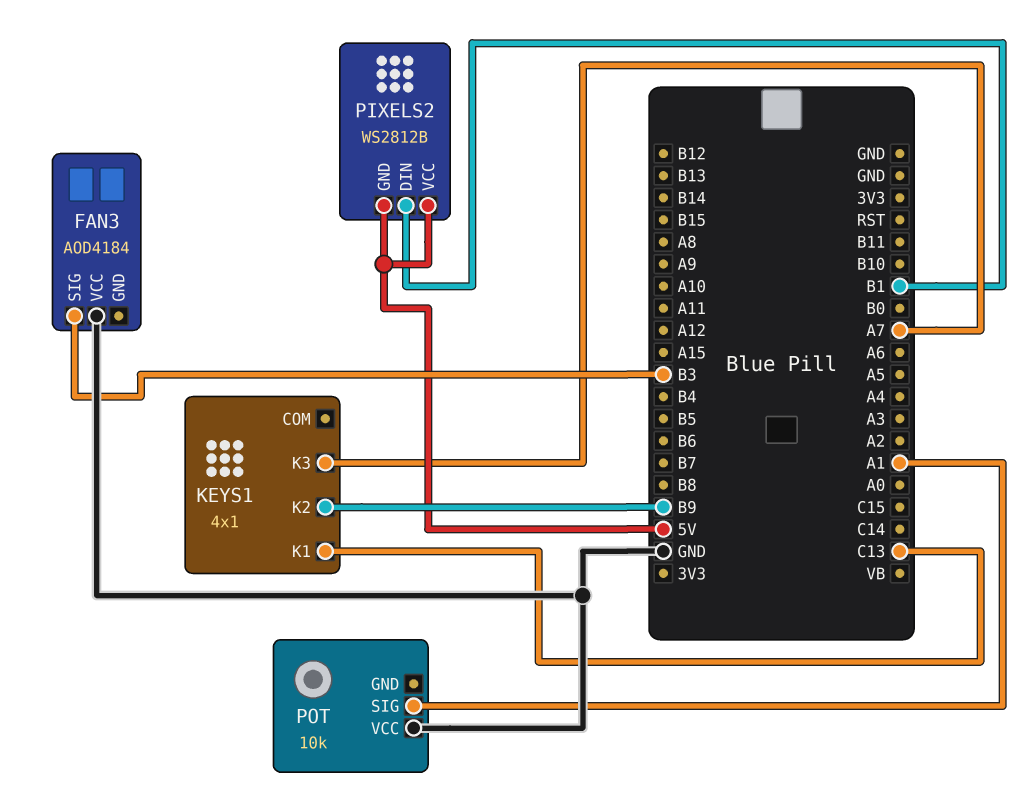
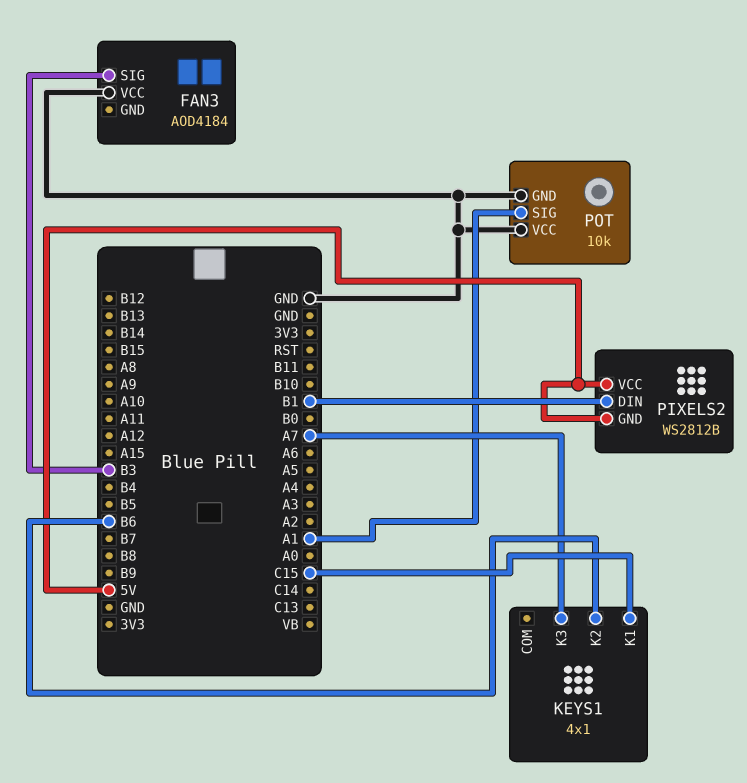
KEYS1 pin K1: C13 -> C15
KEYS1 pin K2: B9 -> B6
POT pin GND: none -> GND

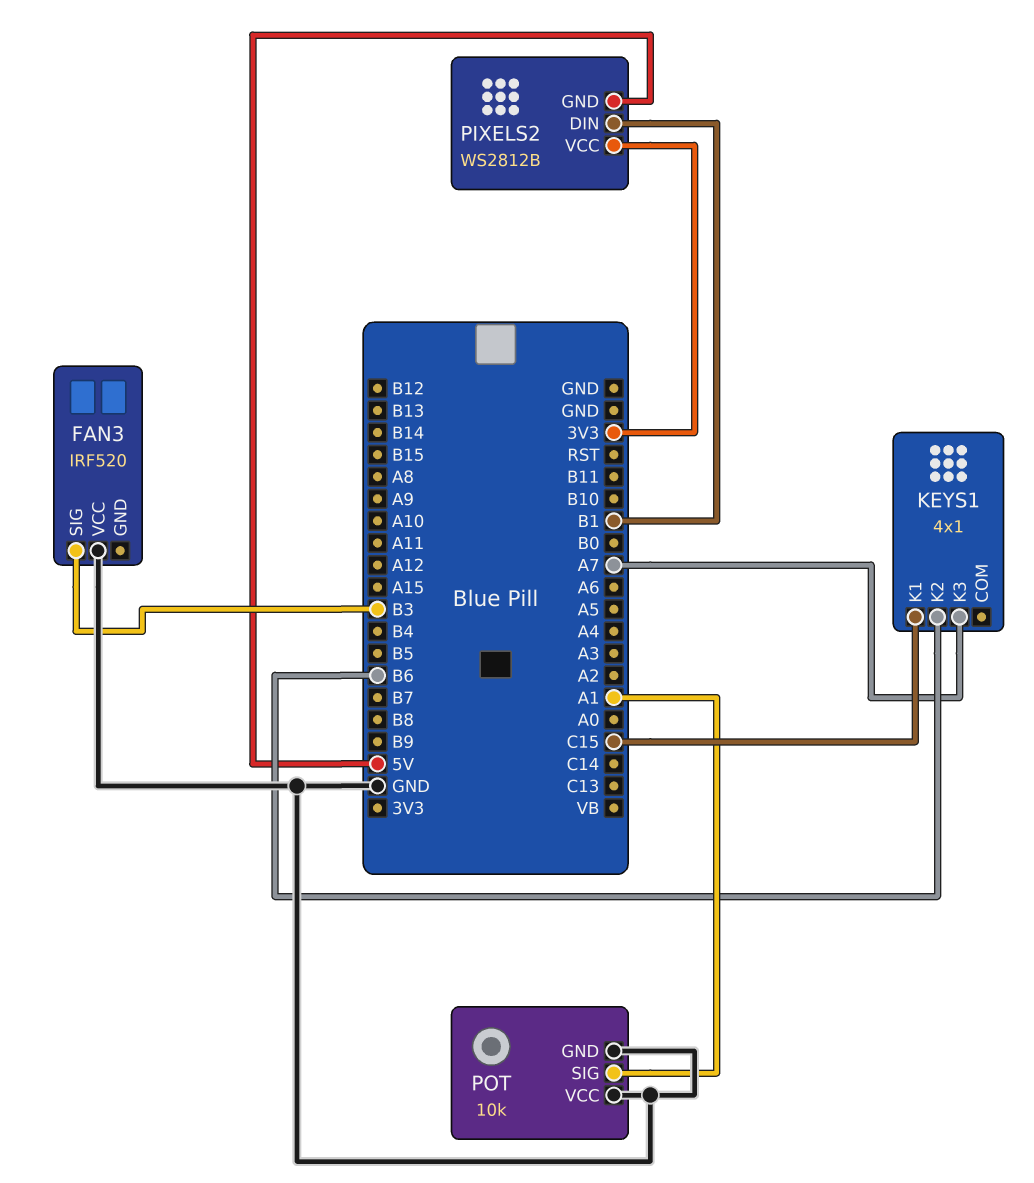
FAN3: AOD4184 -> IRF520
PIXELS2 pin VCC: 5V -> 3V3

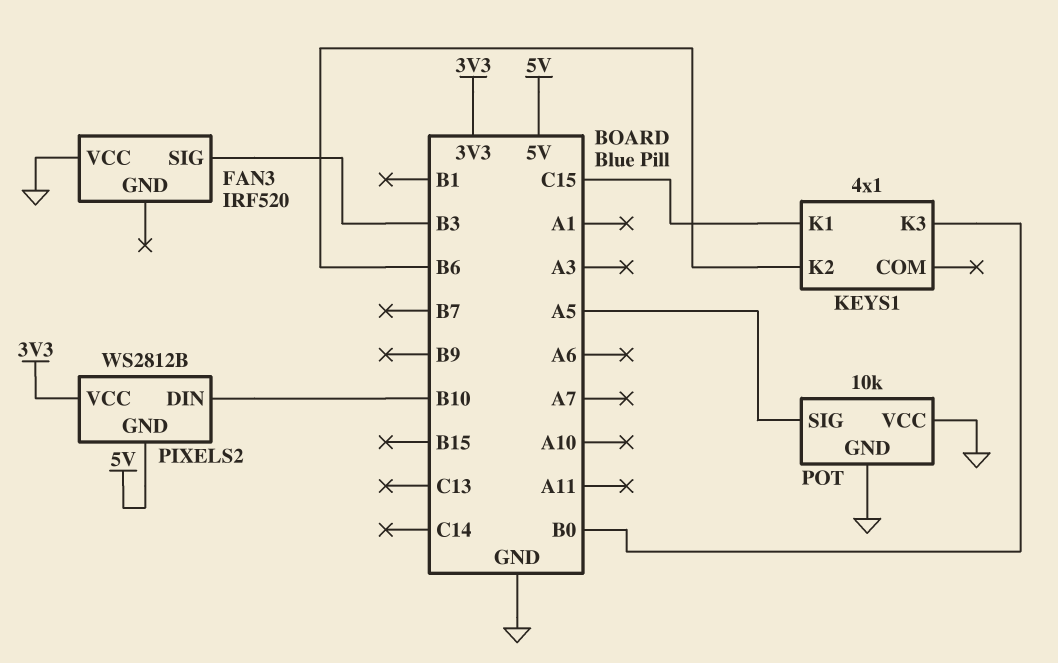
KEYS1 pin K3: A7 -> B0
PIXELS2 pin DIN: B1 -> B10
POT pin SIG: A1 -> A5

